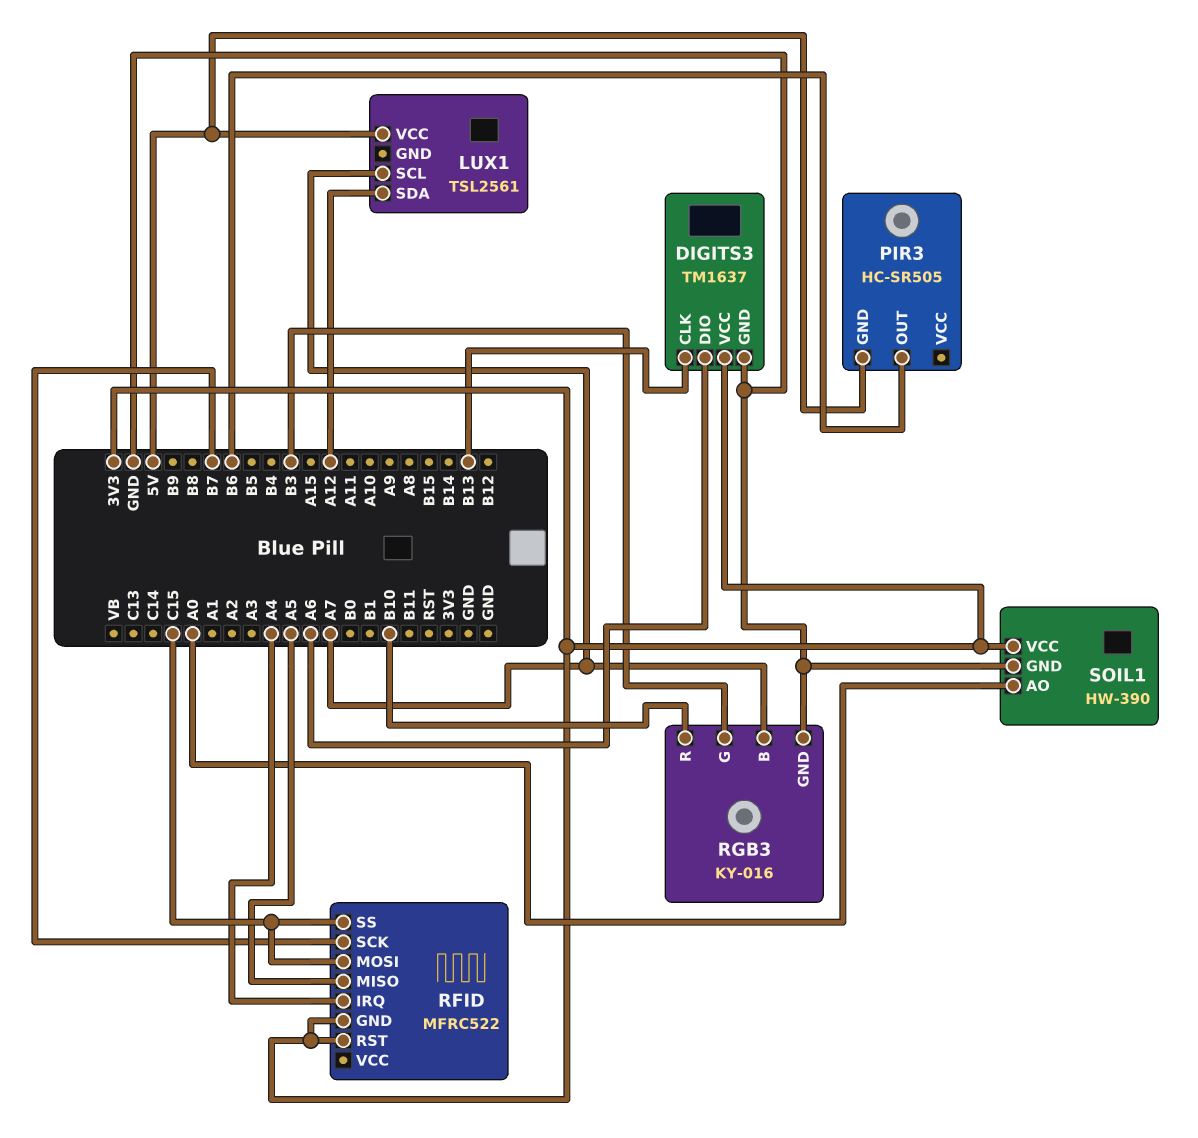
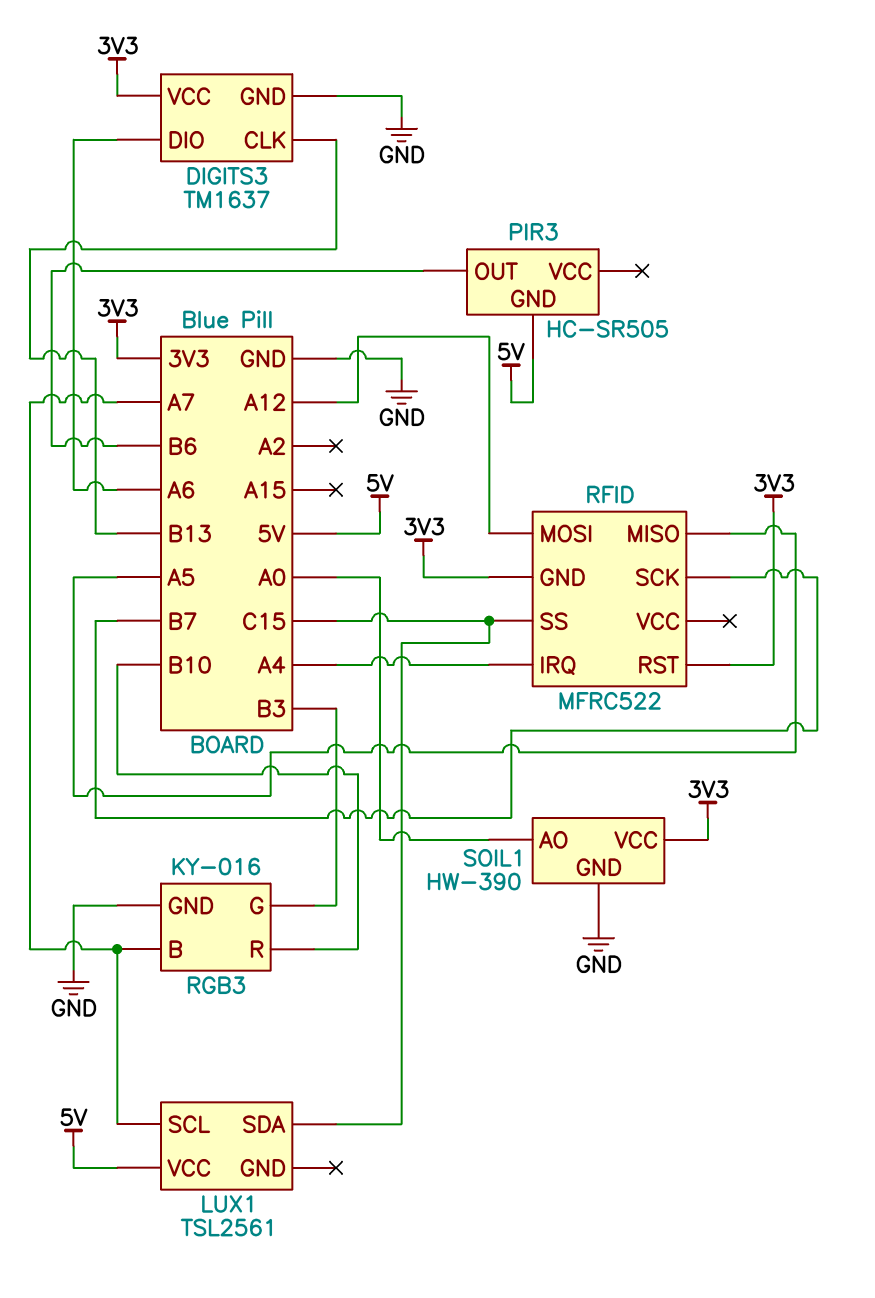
LUX1 pin SDA: A12 -> C15
RFID pin MOSI: C15 -> A12

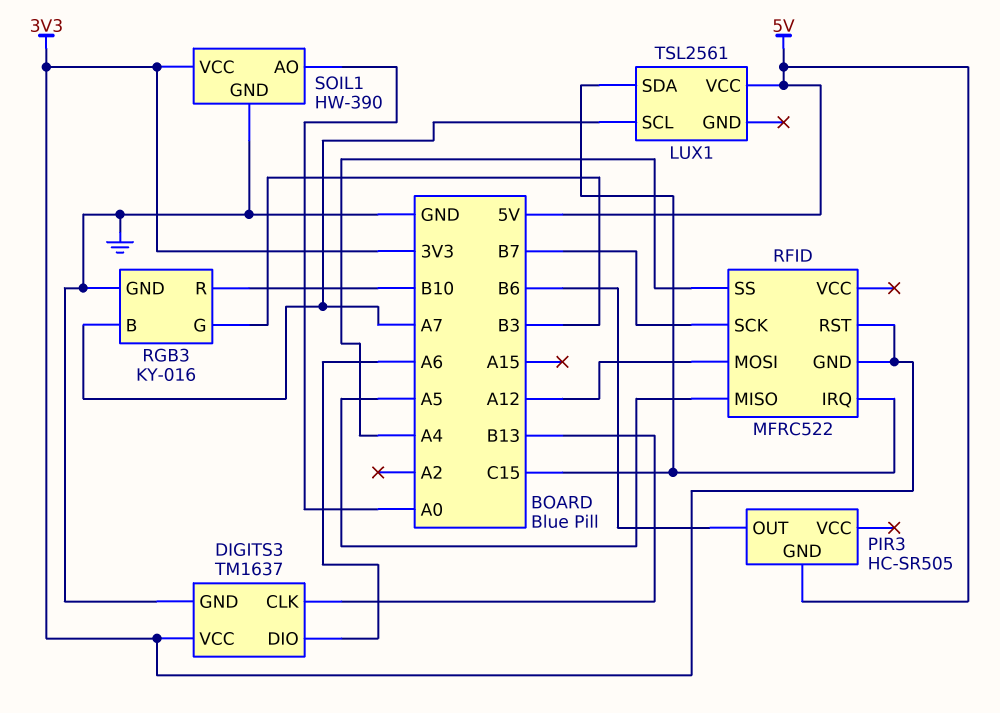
RFID pin IRQ: A4 -> C15
RFID pin SS: C15 -> A4

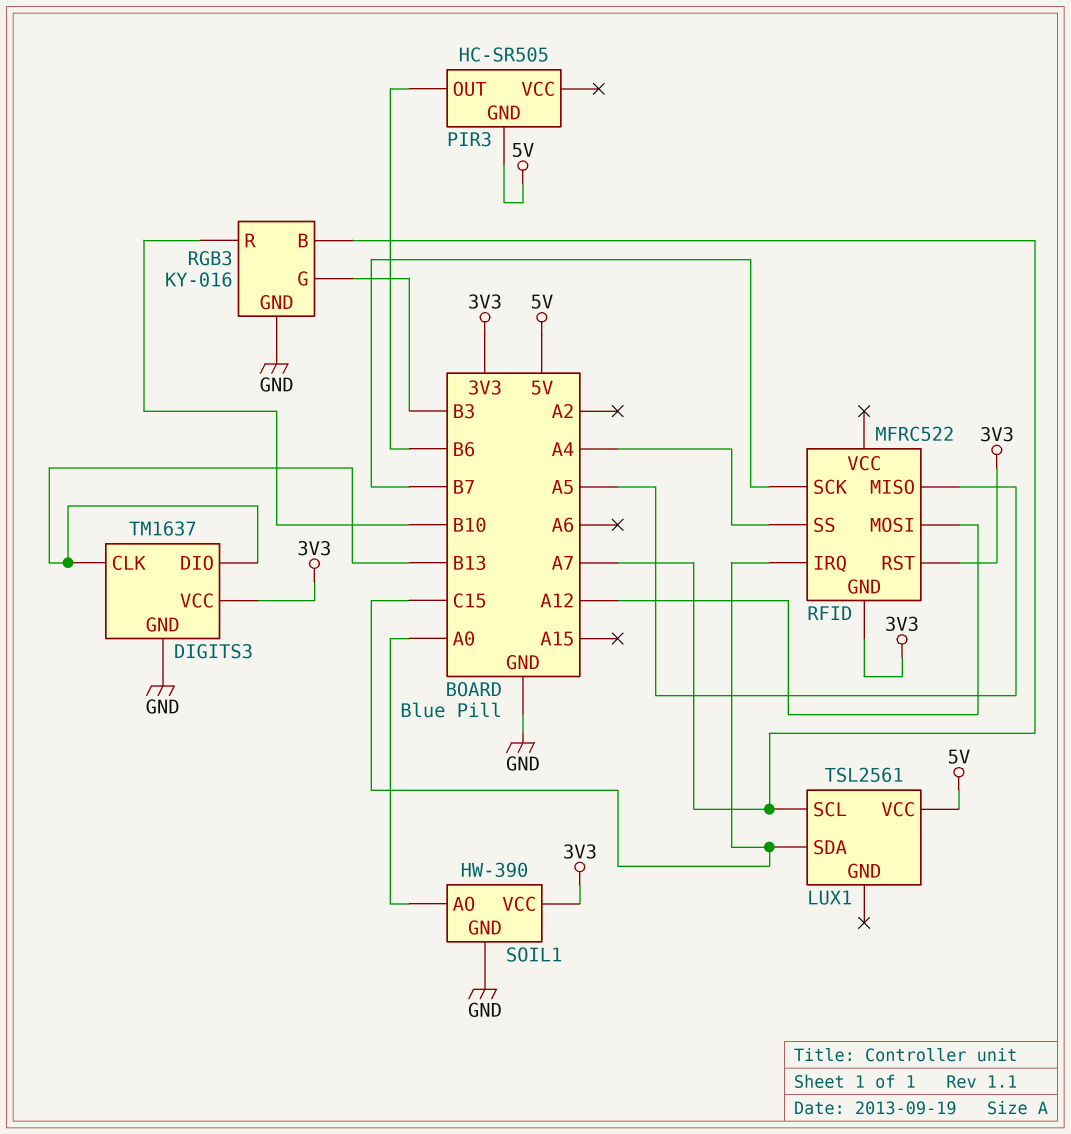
DIGITS3 pin DIO: A6 -> B13

